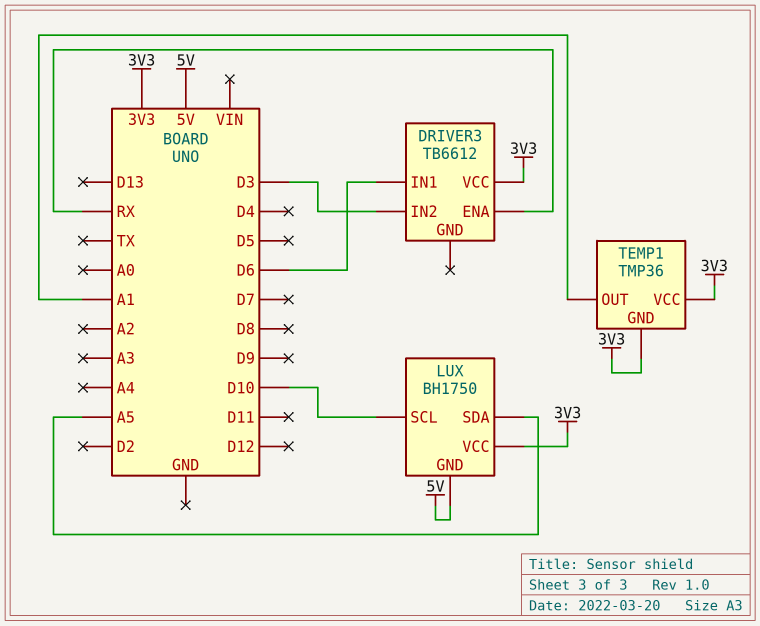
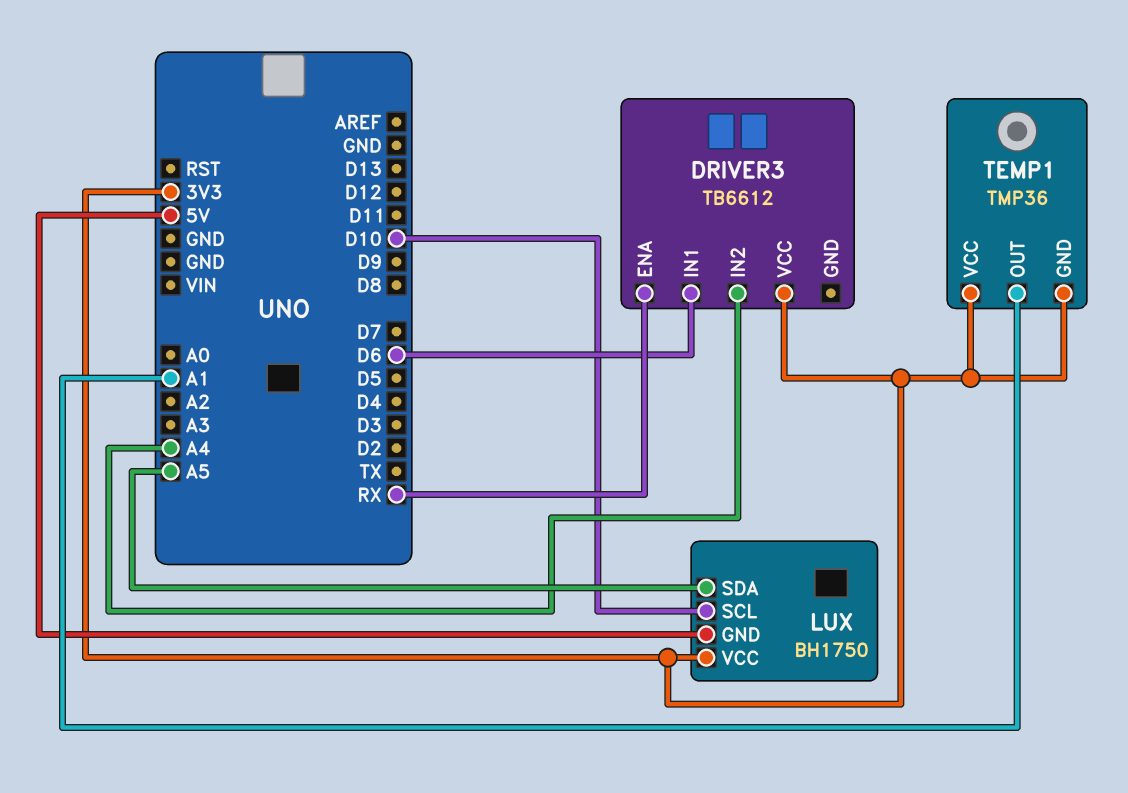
DRIVER3 pin IN2: D3 -> A4

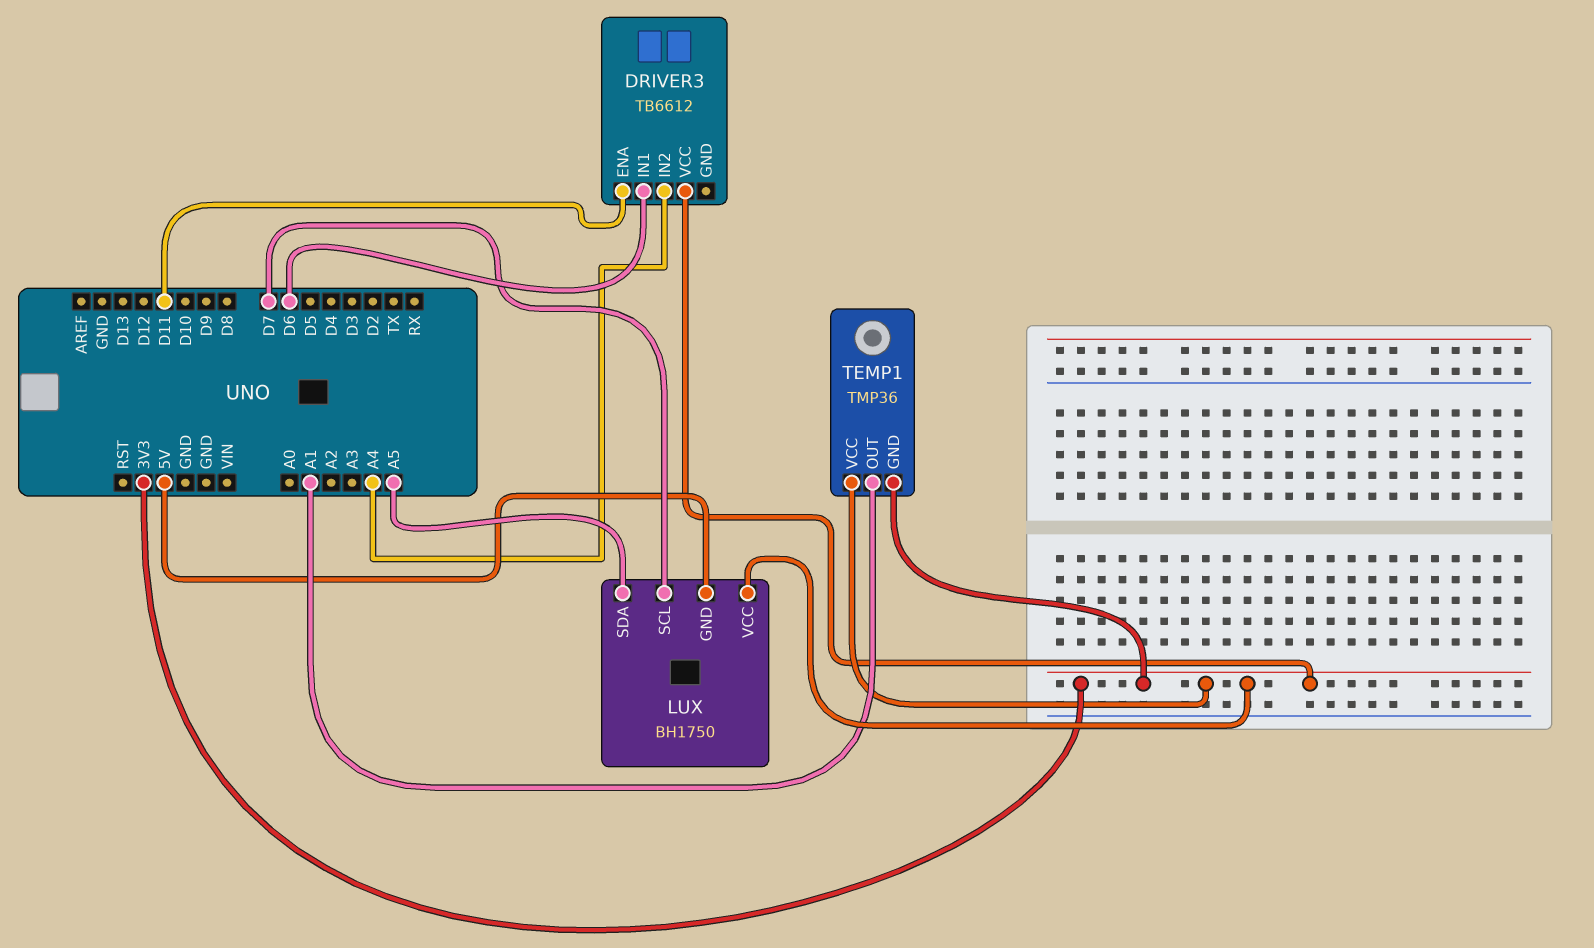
DRIVER3 pin ENA: RX -> D11
LUX pin SCL: D10 -> D7

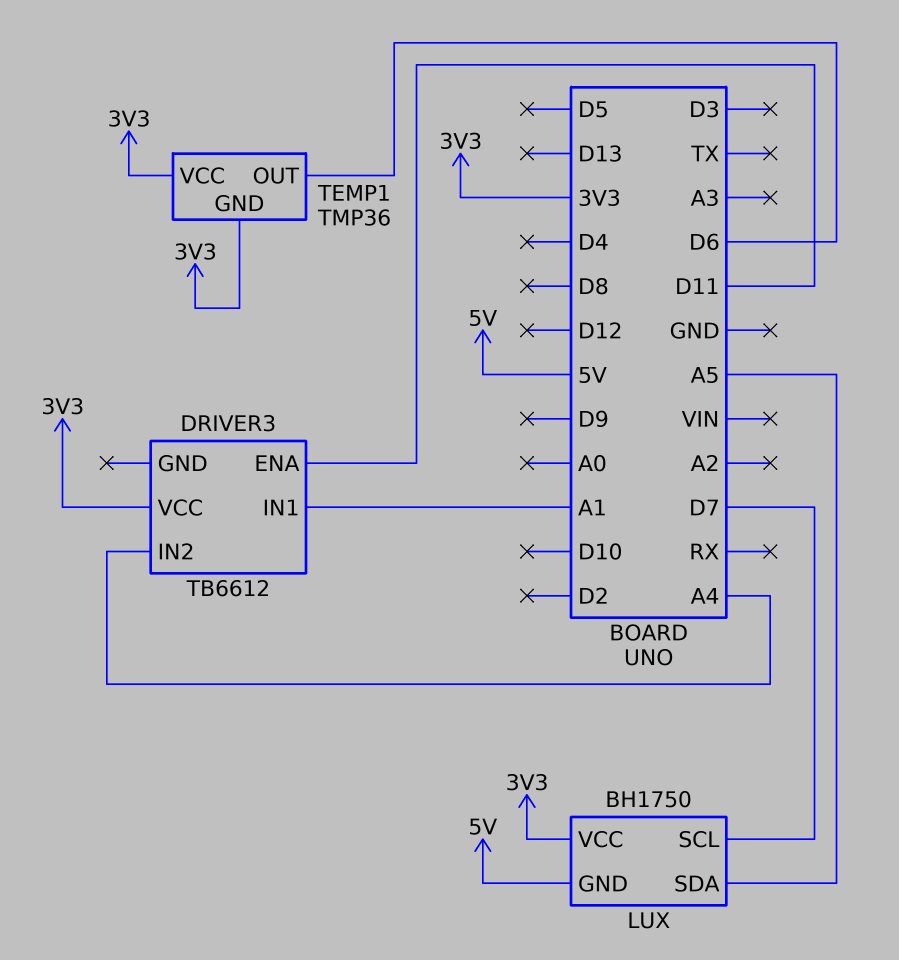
DRIVER3 pin IN1: D6 -> A1
TEMP1 pin OUT: A1 -> D6

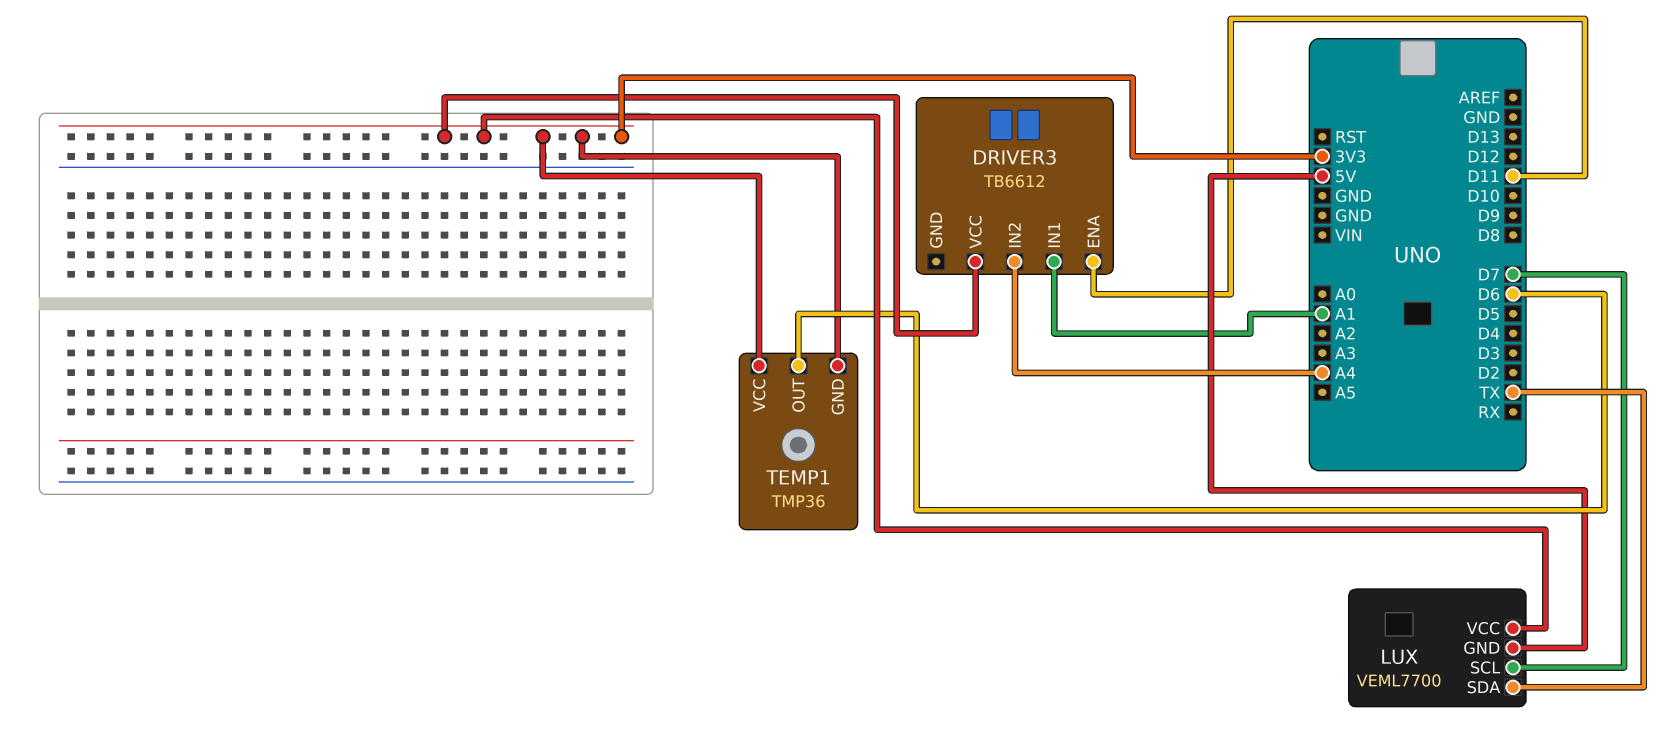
LUX: BH1750 -> VEML7700
LUX pin SDA: A5 -> TX

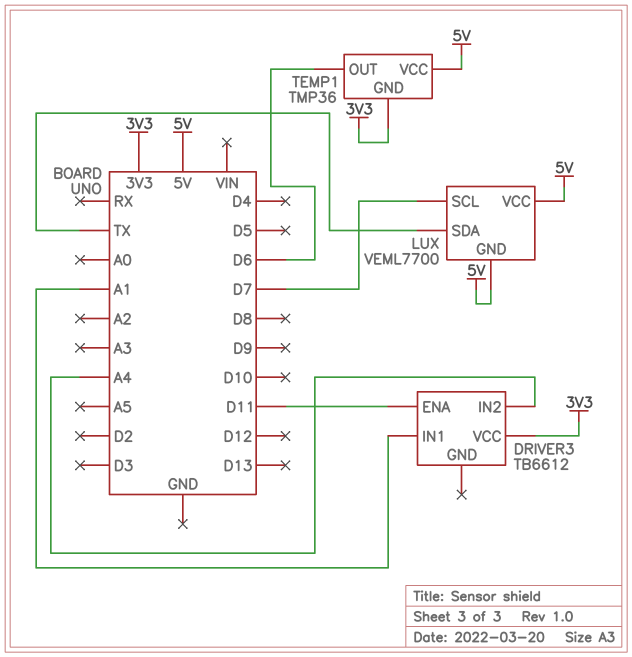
LUX pin VCC: 3V3 -> 5V
TEMP1 pin VCC: 3V3 -> 5V

